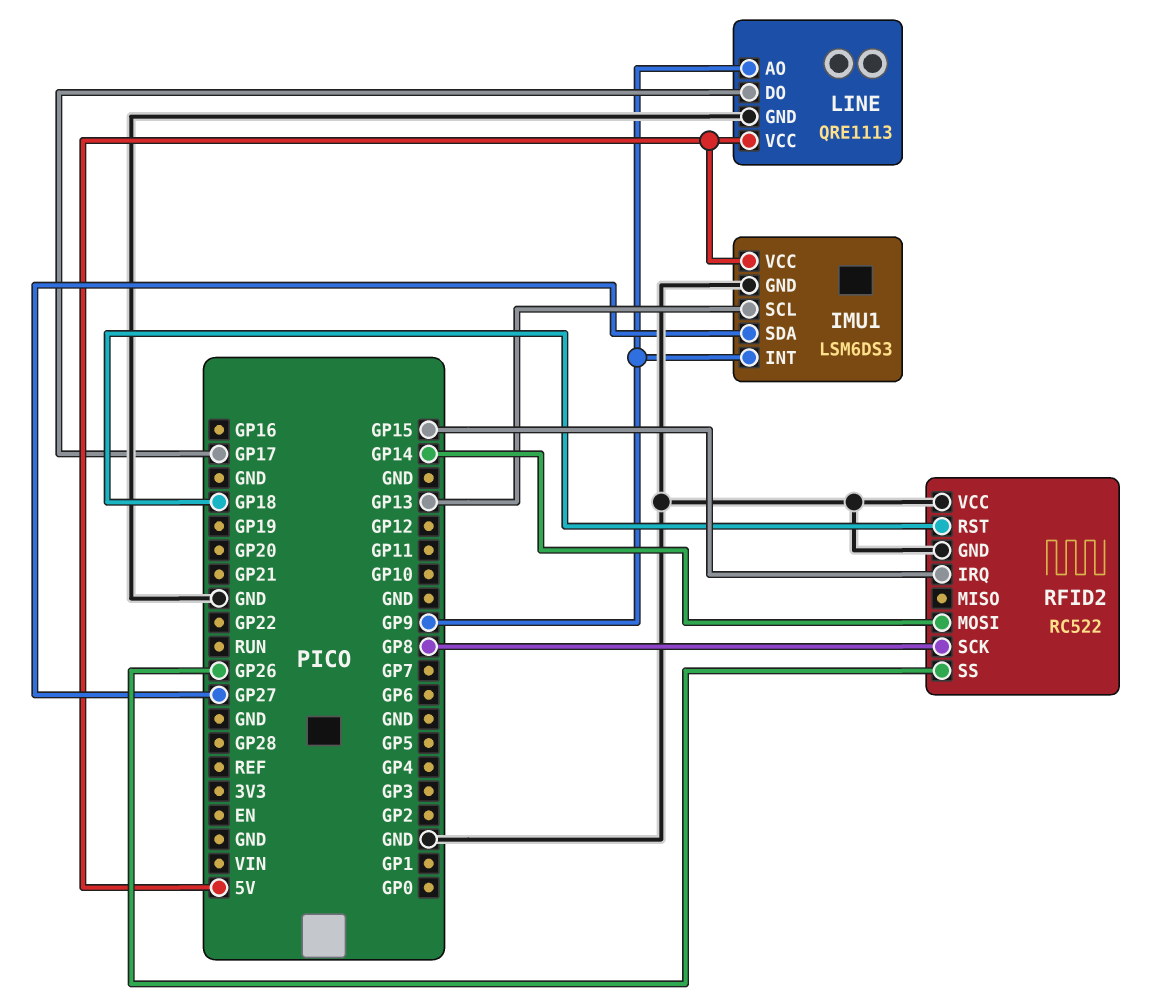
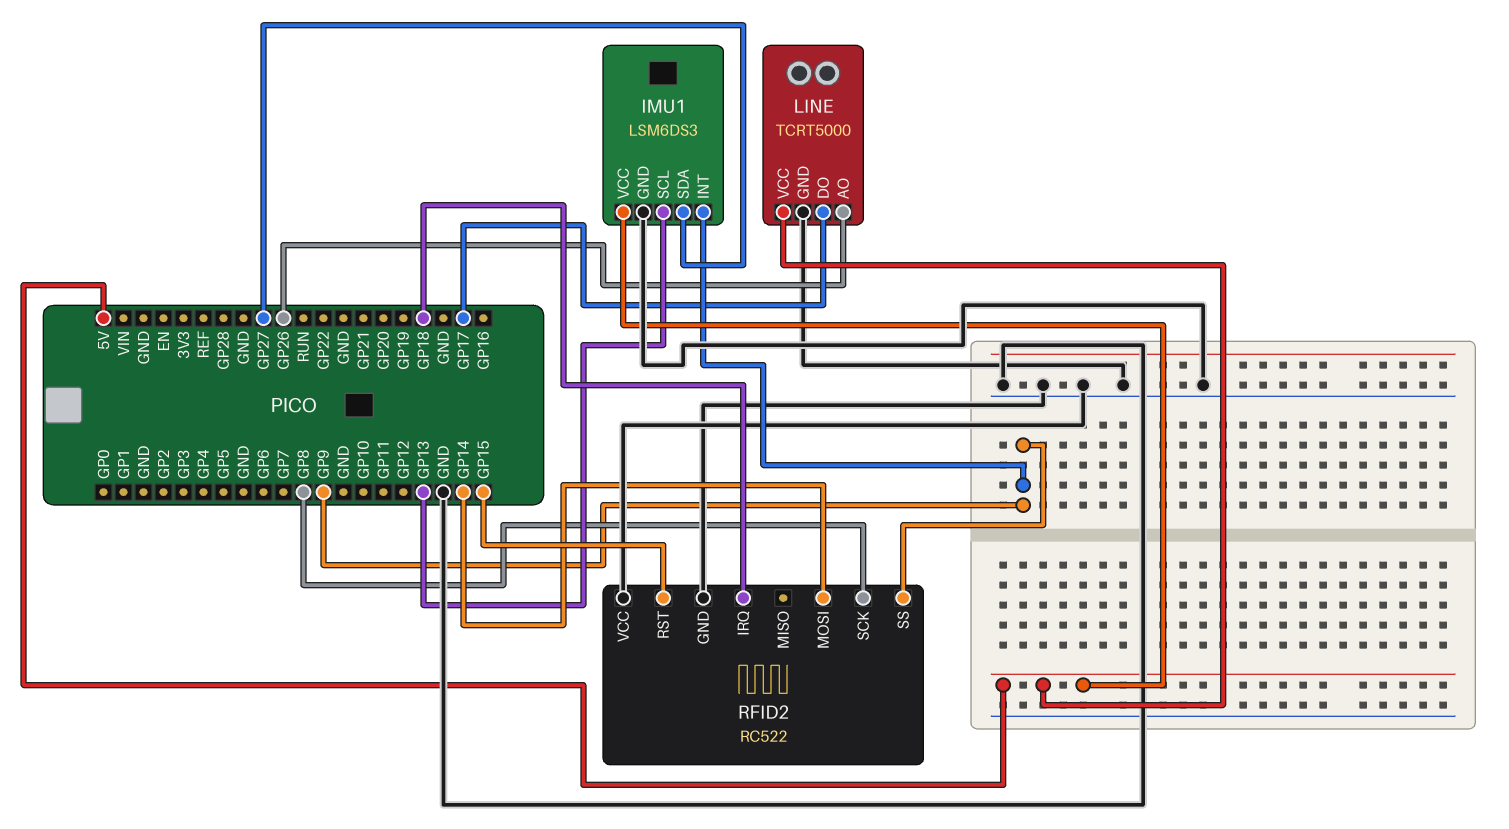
LINE: QRE1113 -> TCRT5000
LINE pin AO: GP9 -> GP26
RFID2 pin IRQ: GP15 -> GP18
RFID2 pin RST: GP18 -> GP15
RFID2 pin SS: GP26 -> GP9

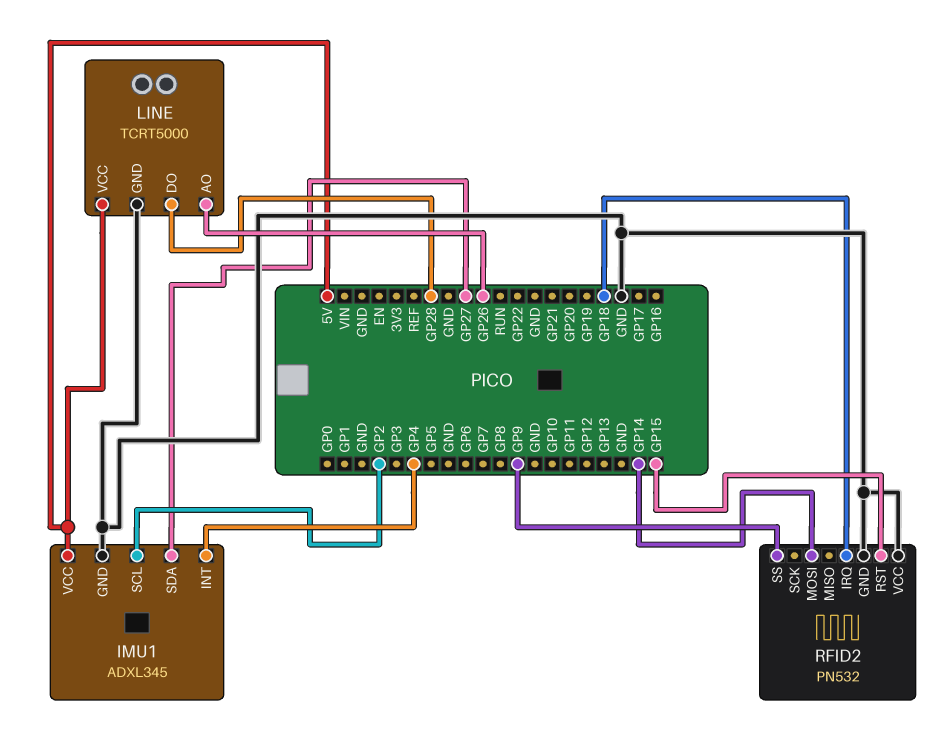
IMU1: LSM6DS3 -> ADXL345
IMU1 pin INT: GP9 -> GP4
IMU1 pin SCL: GP13 -> GP2
LINE pin DO: GP17 -> GP28
RFID2: RC522 -> PN532
RFID2 pin SCK: GP8 -> none

